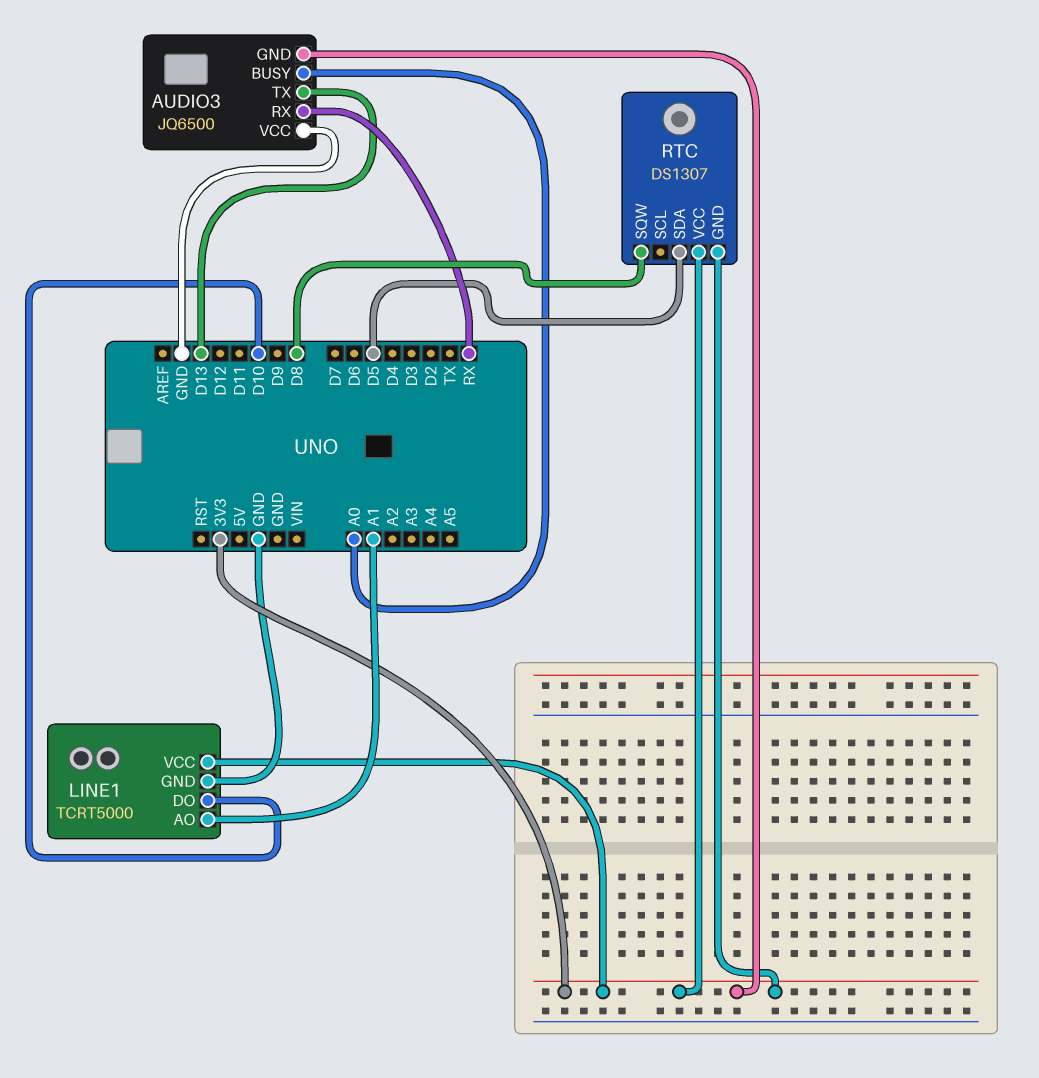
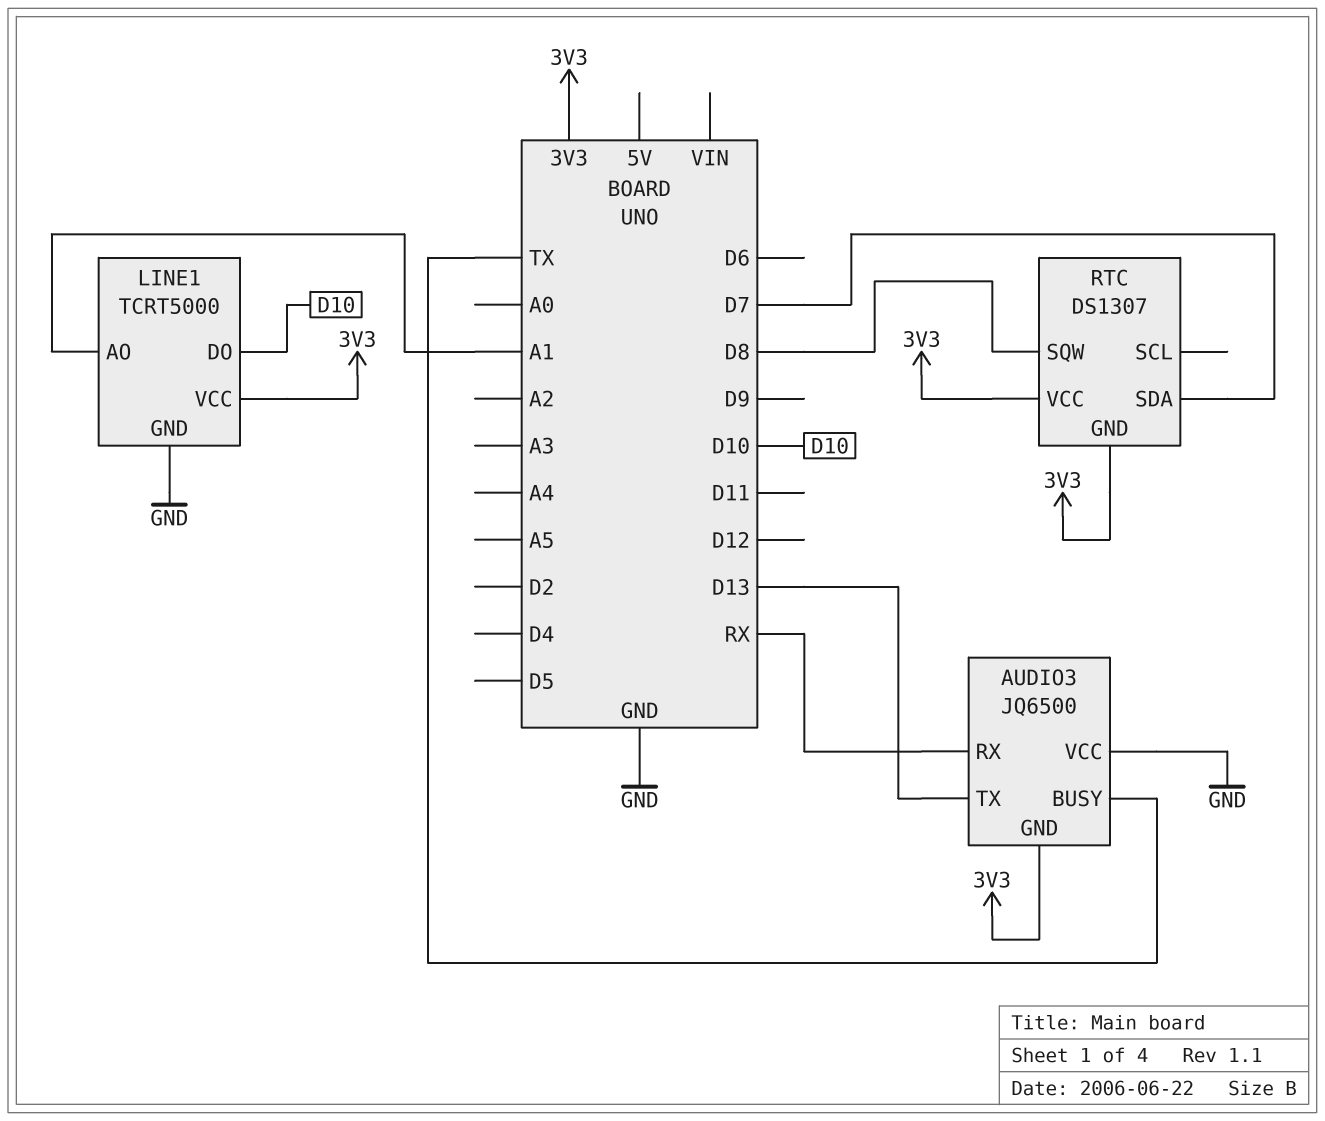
AUDIO3 pin BUSY: A0 -> TX
RTC pin SDA: D5 -> D7

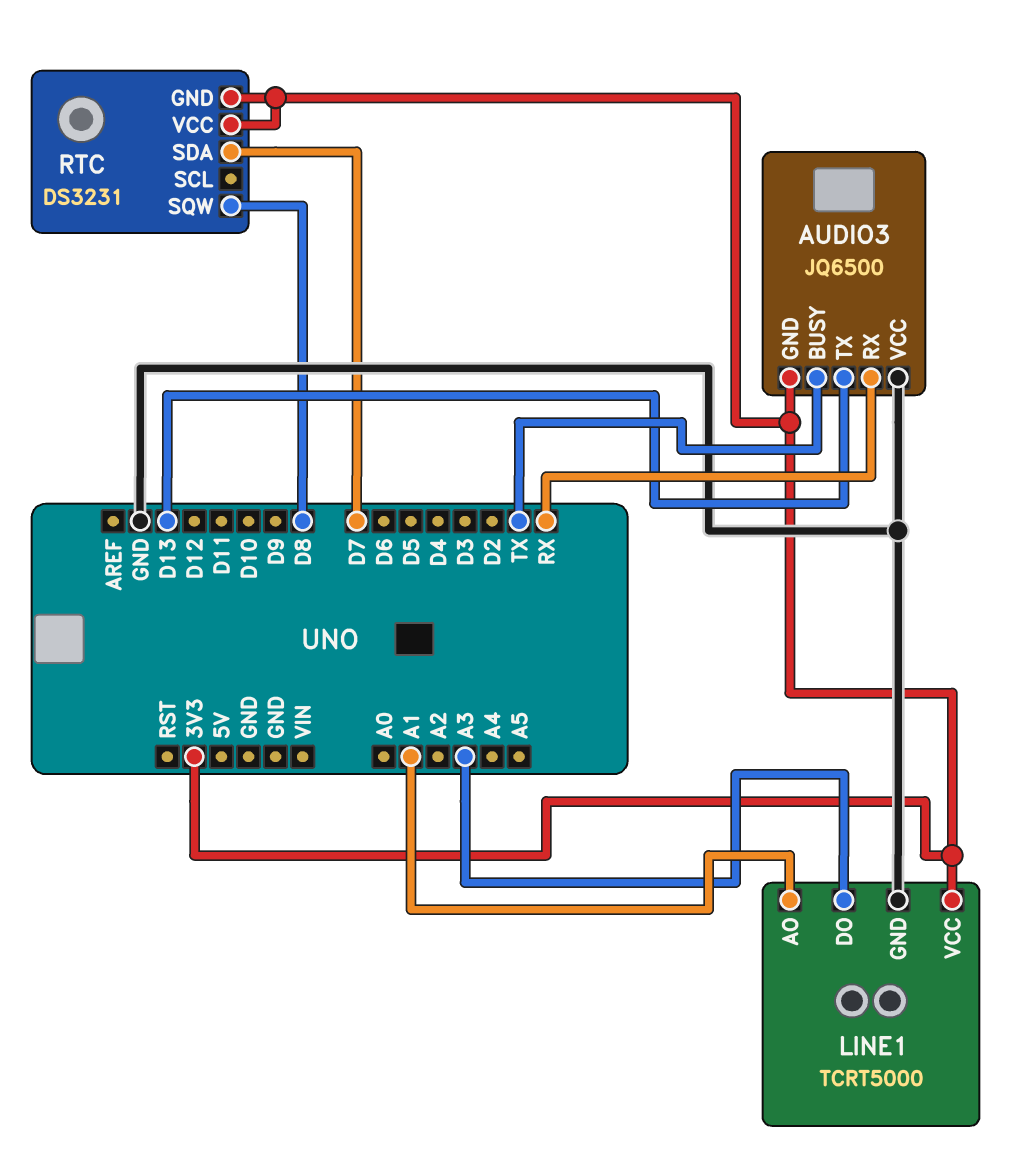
LINE1 pin DO: D10 -> A3
RTC: DS1307 -> DS3231

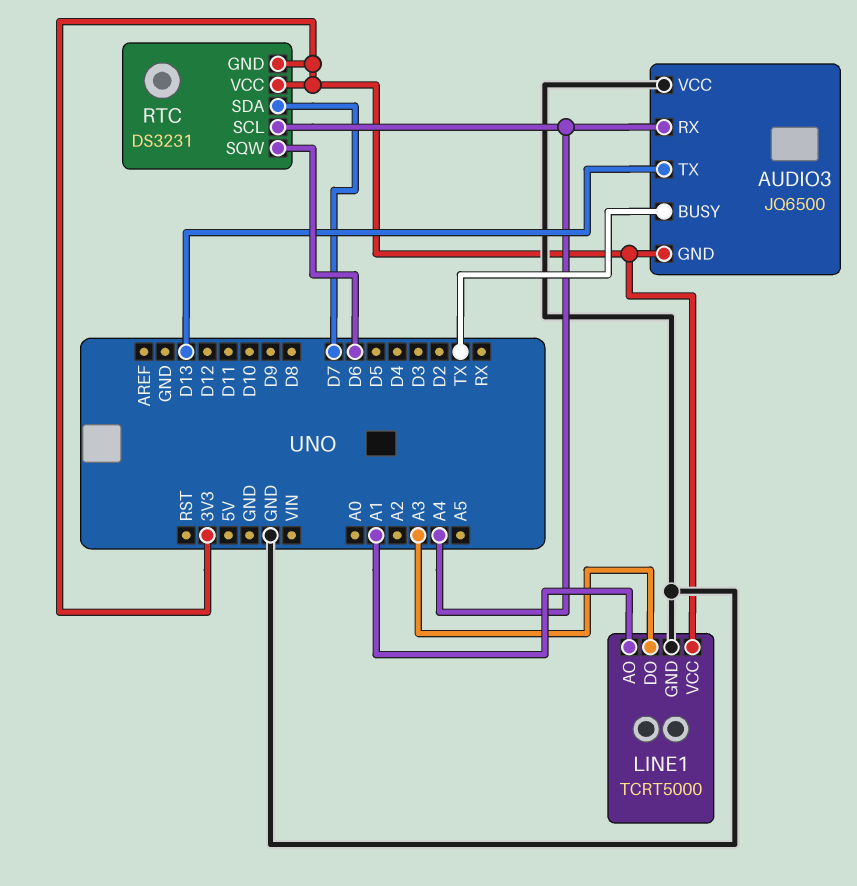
AUDIO3 pin RX: RX -> A4
RTC pin SCL: none -> A4
RTC pin SQW: D8 -> D6

